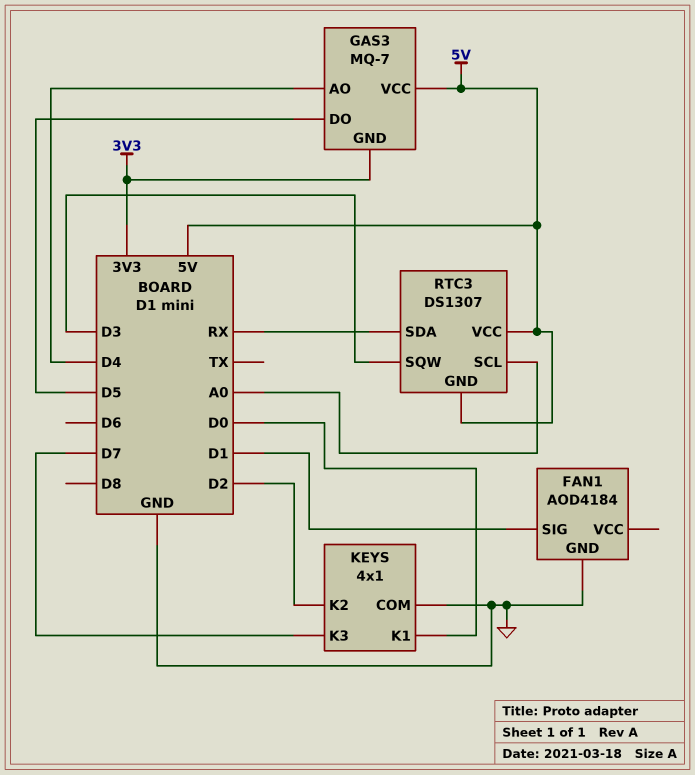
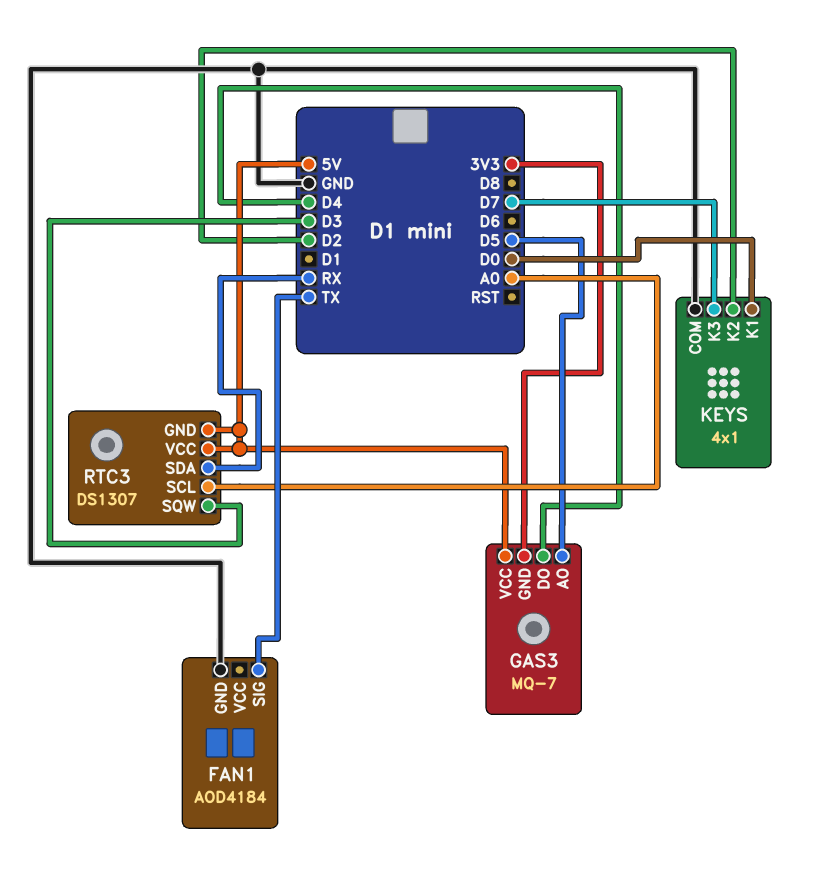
FAN1 pin SIG: D1 -> TX
GAS3 pin AO: D4 -> D5
GAS3 pin DO: D5 -> D4

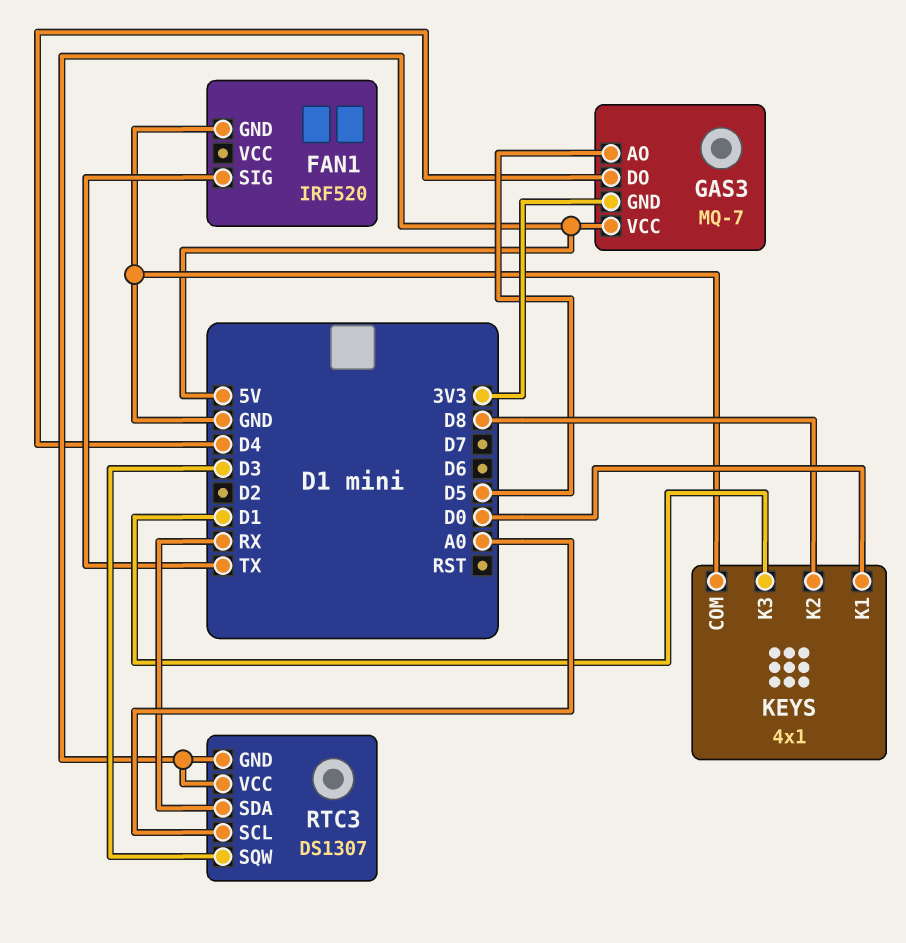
FAN1: AOD4184 -> IRF520
KEYS pin K2: D2 -> D8
KEYS pin K3: D7 -> D1

